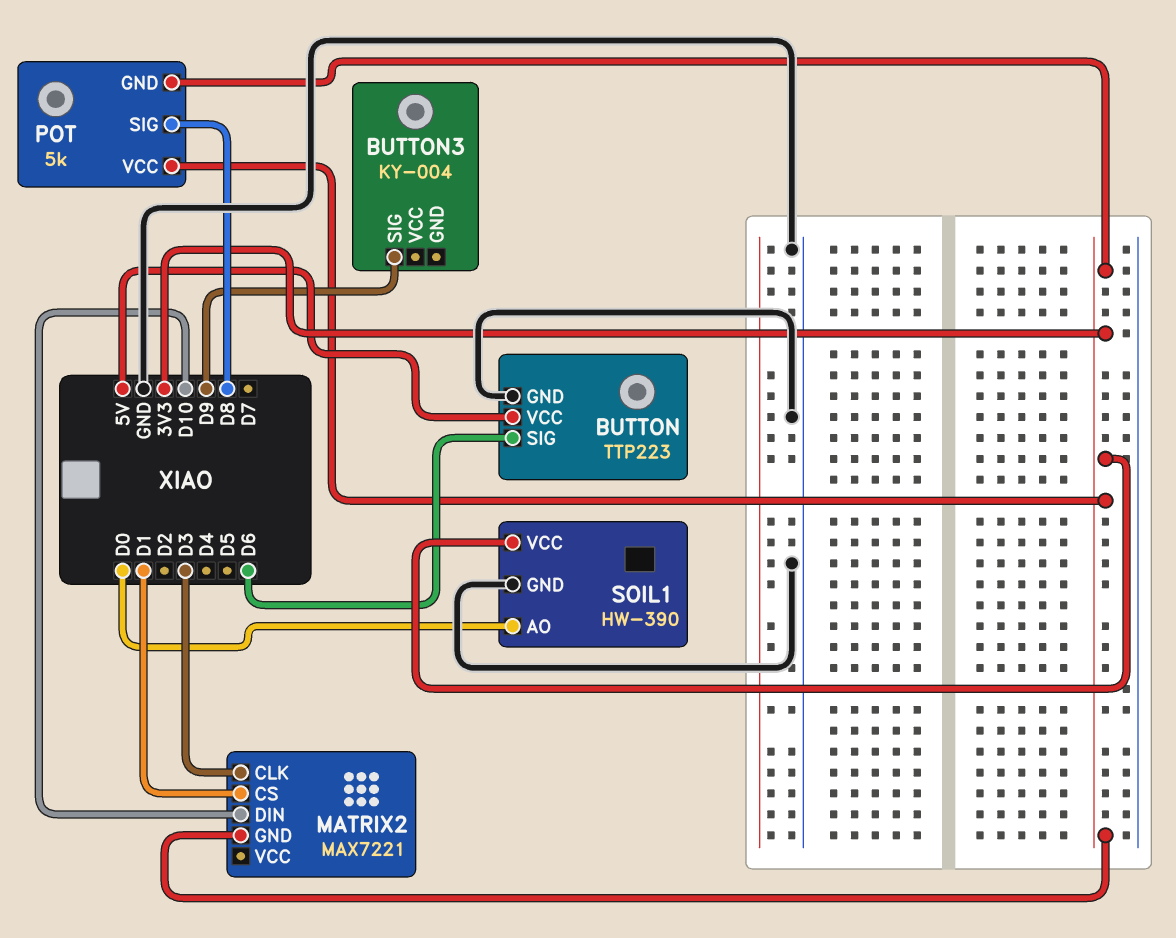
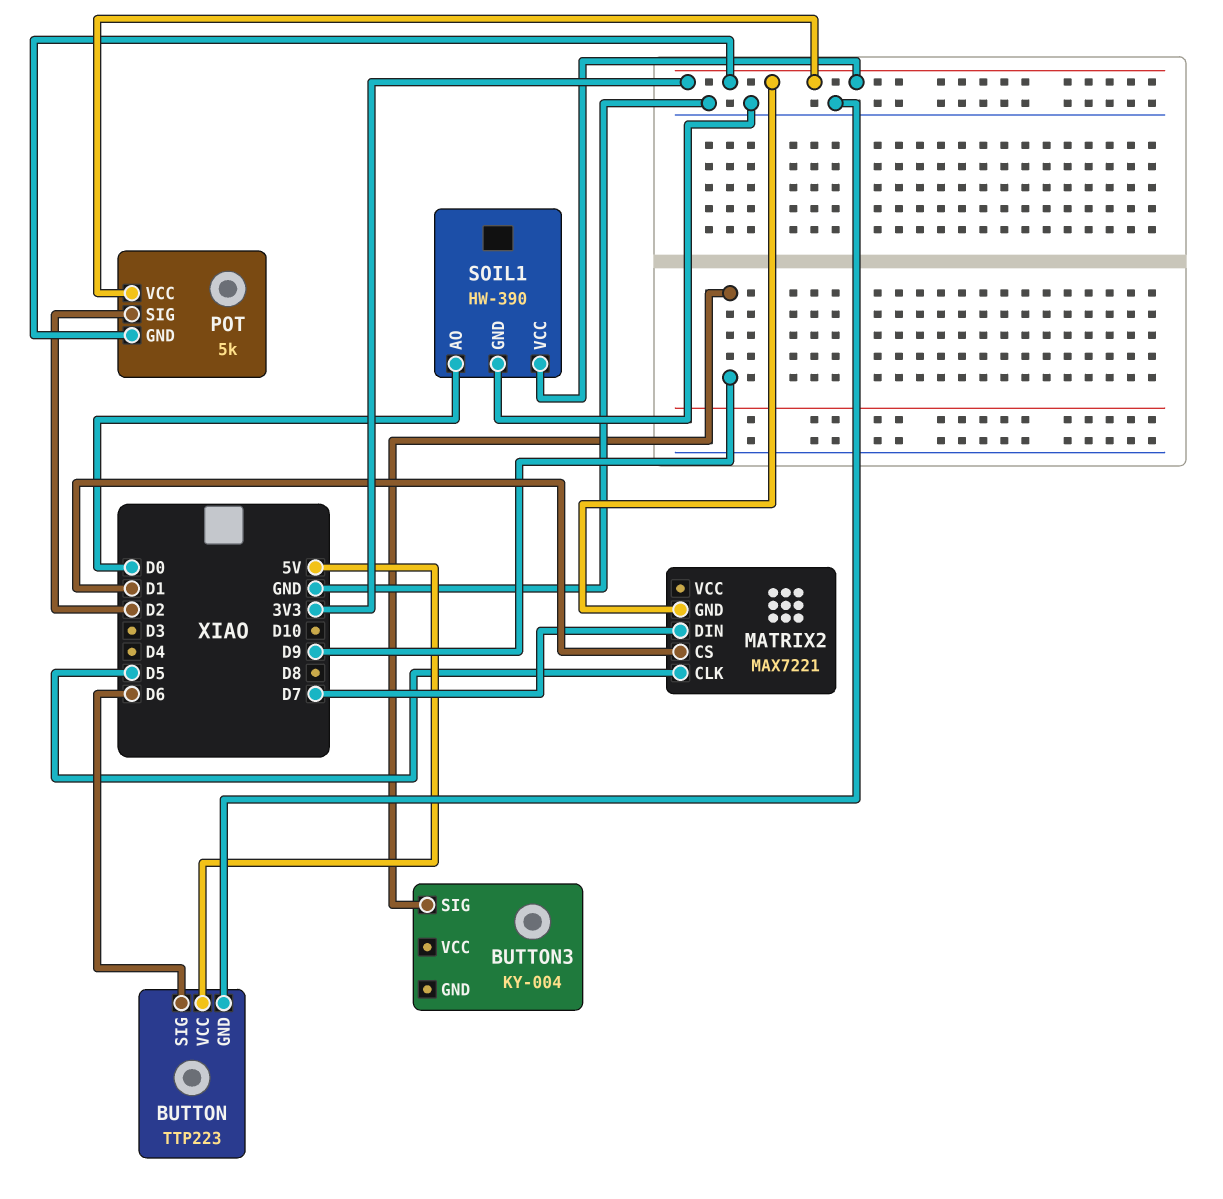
MATRIX2 pin CLK: D3 -> D5
MATRIX2 pin DIN: D10 -> D7
POT pin SIG: D8 -> D2

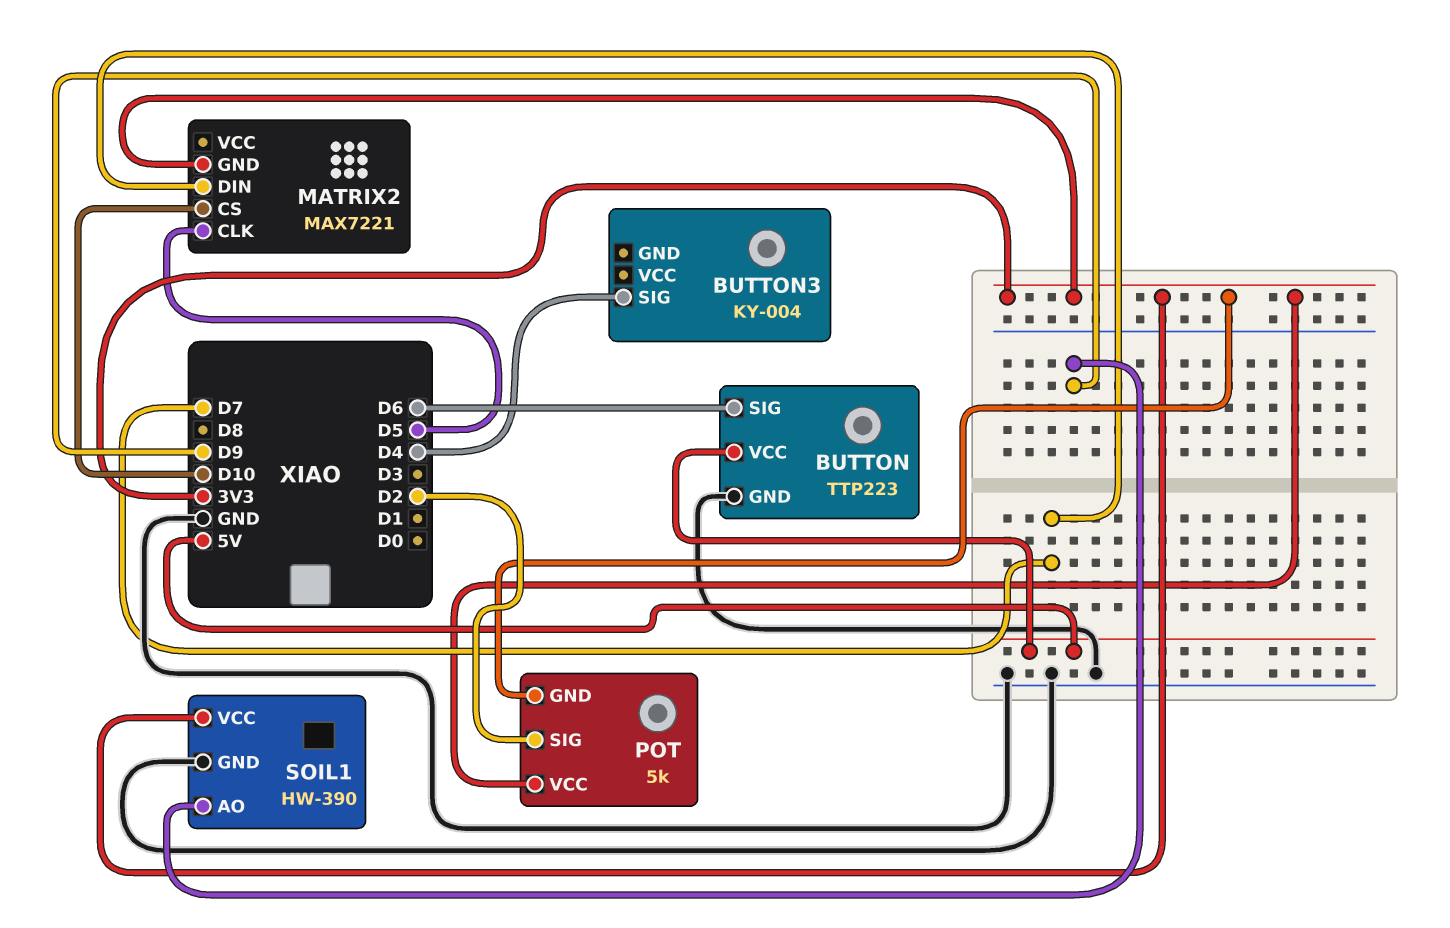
BUTTON3 pin SIG: D9 -> D4
MATRIX2 pin CS: D1 -> D10
SOIL1 pin AO: D0 -> D9

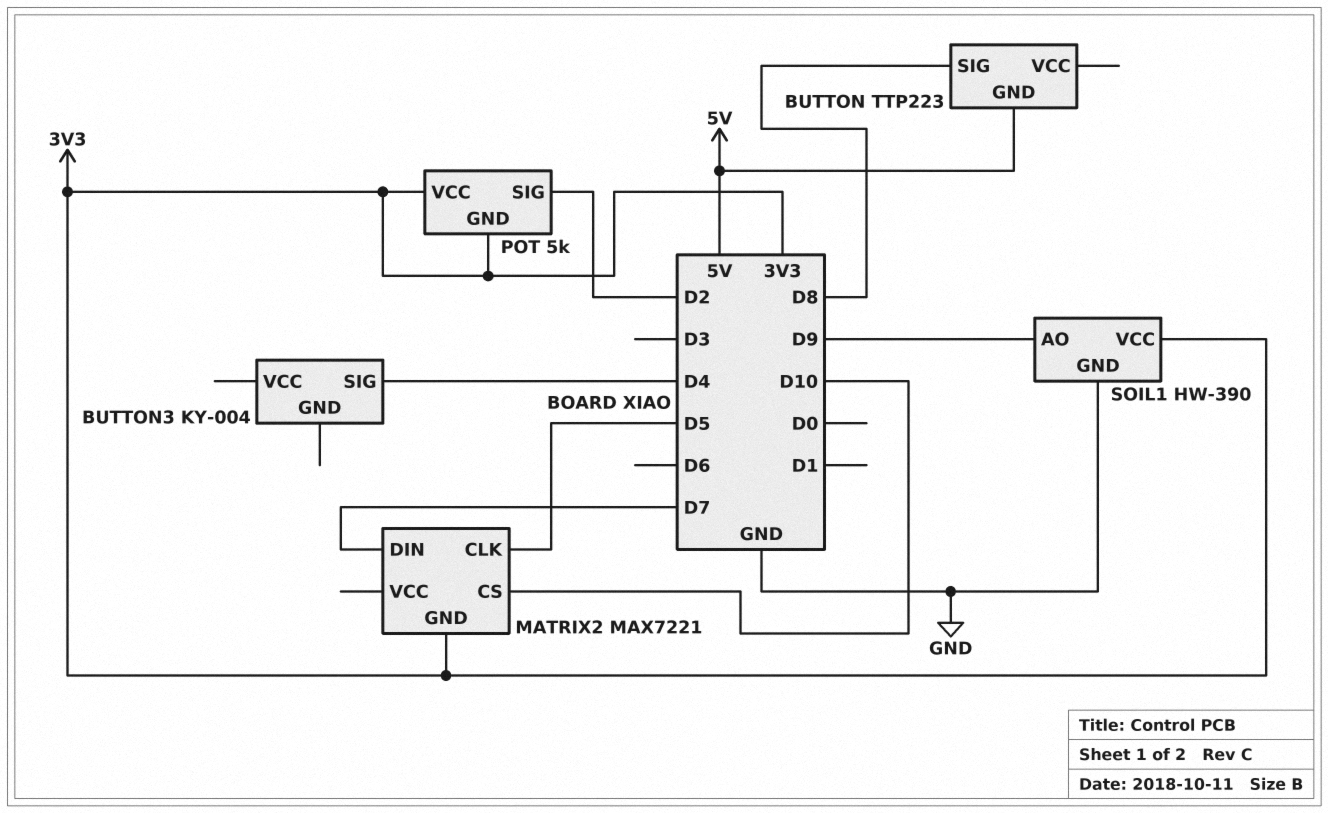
BUTTON pin GND: GND -> 5V
BUTTON pin SIG: D6 -> D8
BUTTON pin VCC: 5V -> none

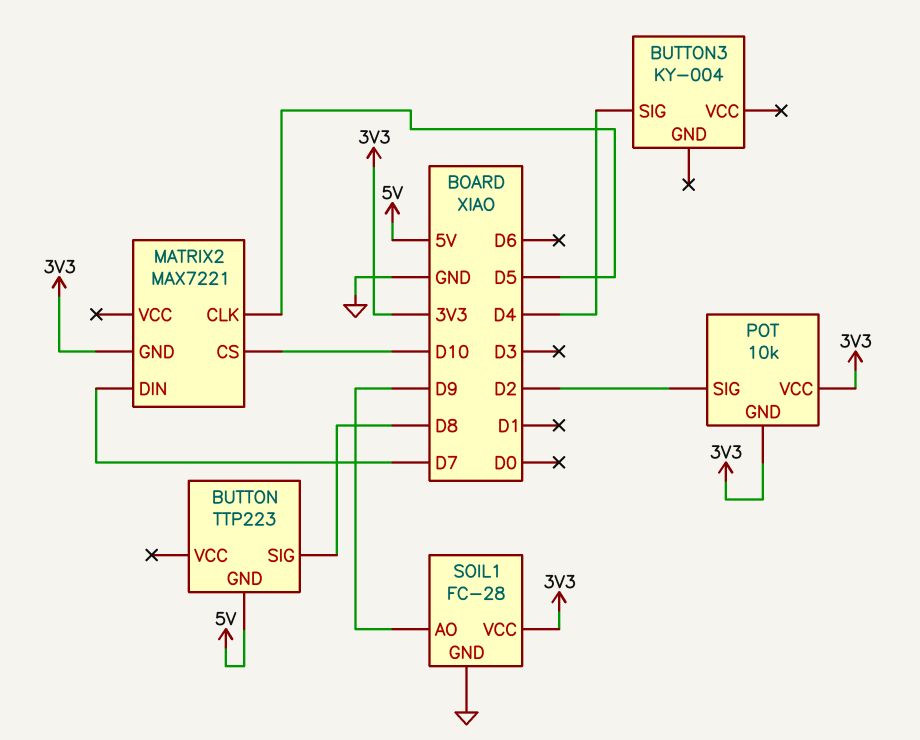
POT: 5k -> 10k
SOIL1: HW-390 -> FC-28

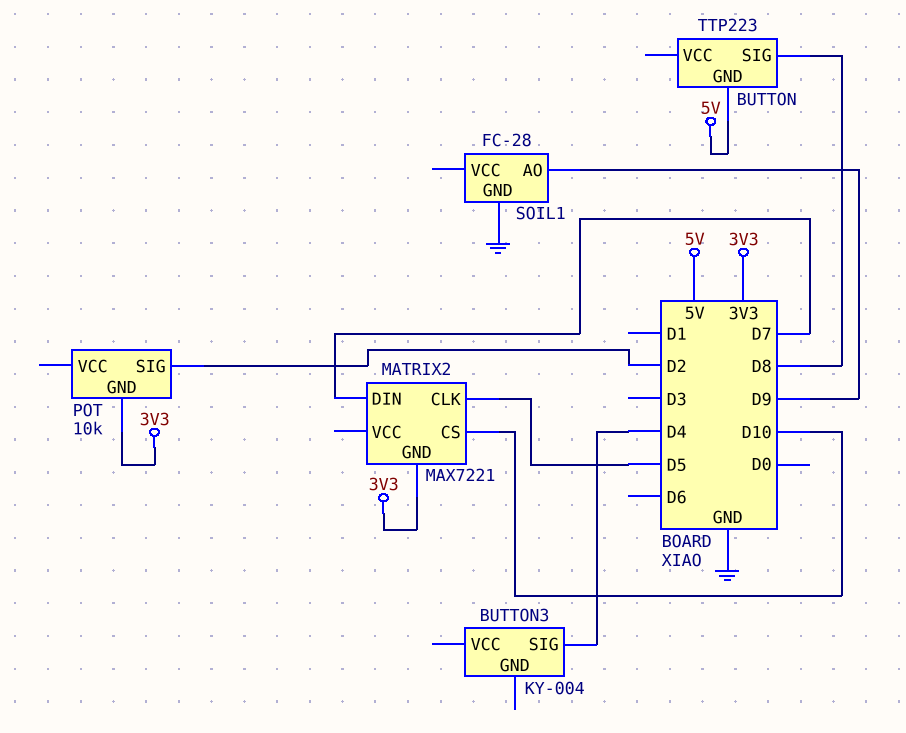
POT pin VCC: 3V3 -> none
SOIL1 pin VCC: 3V3 -> none

